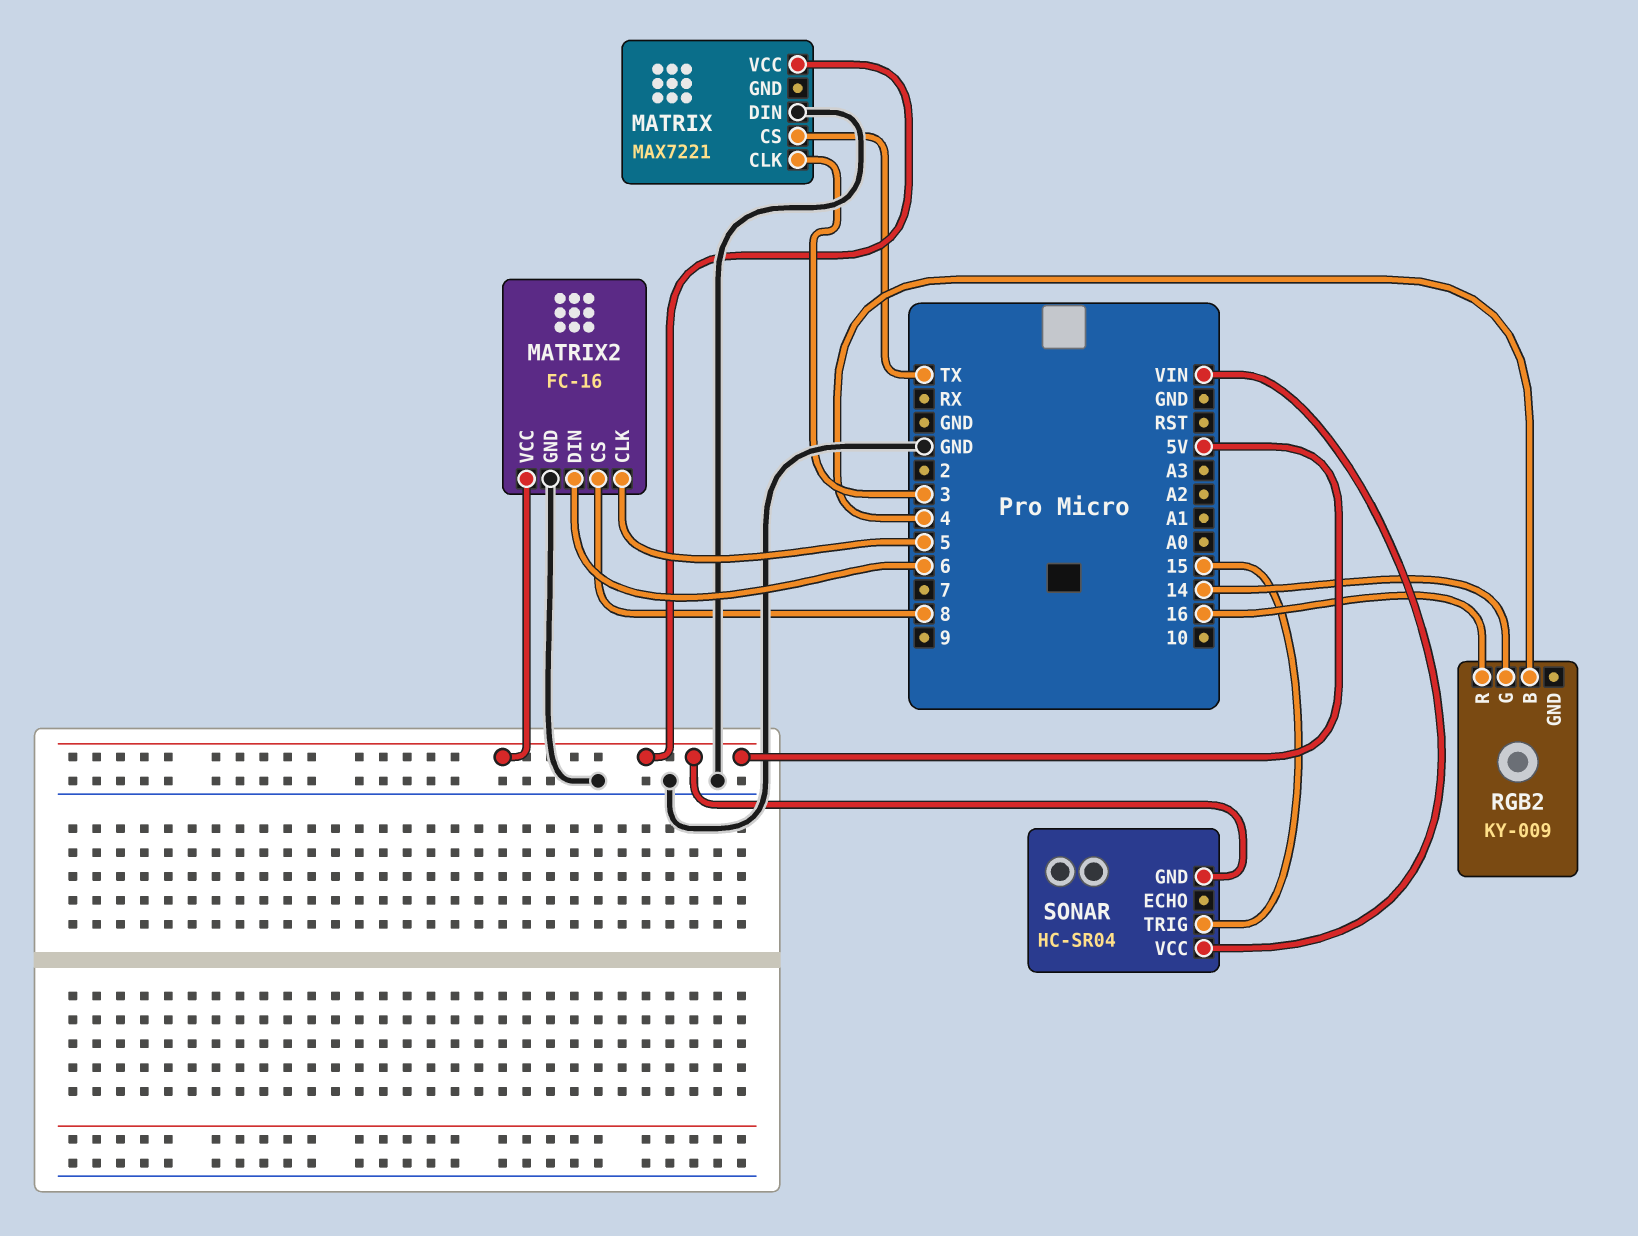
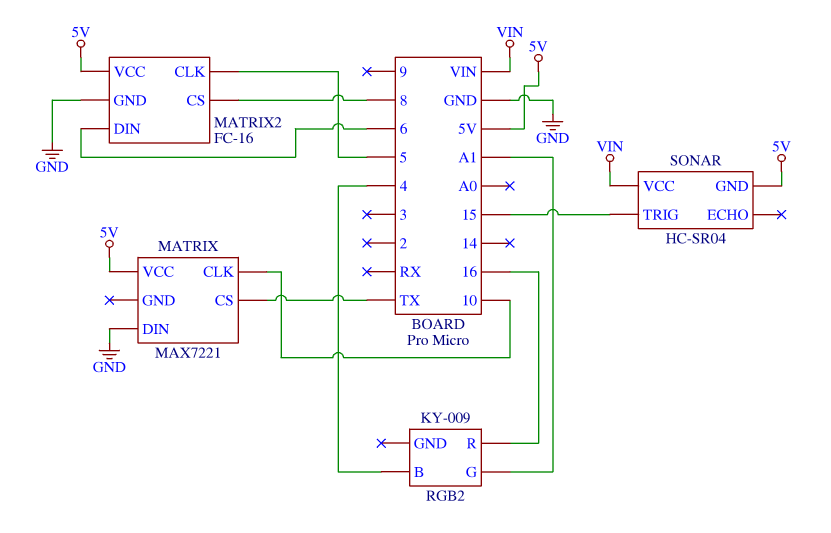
MATRIX pin CLK: 3 -> 10
RGB2 pin G: 14 -> A1

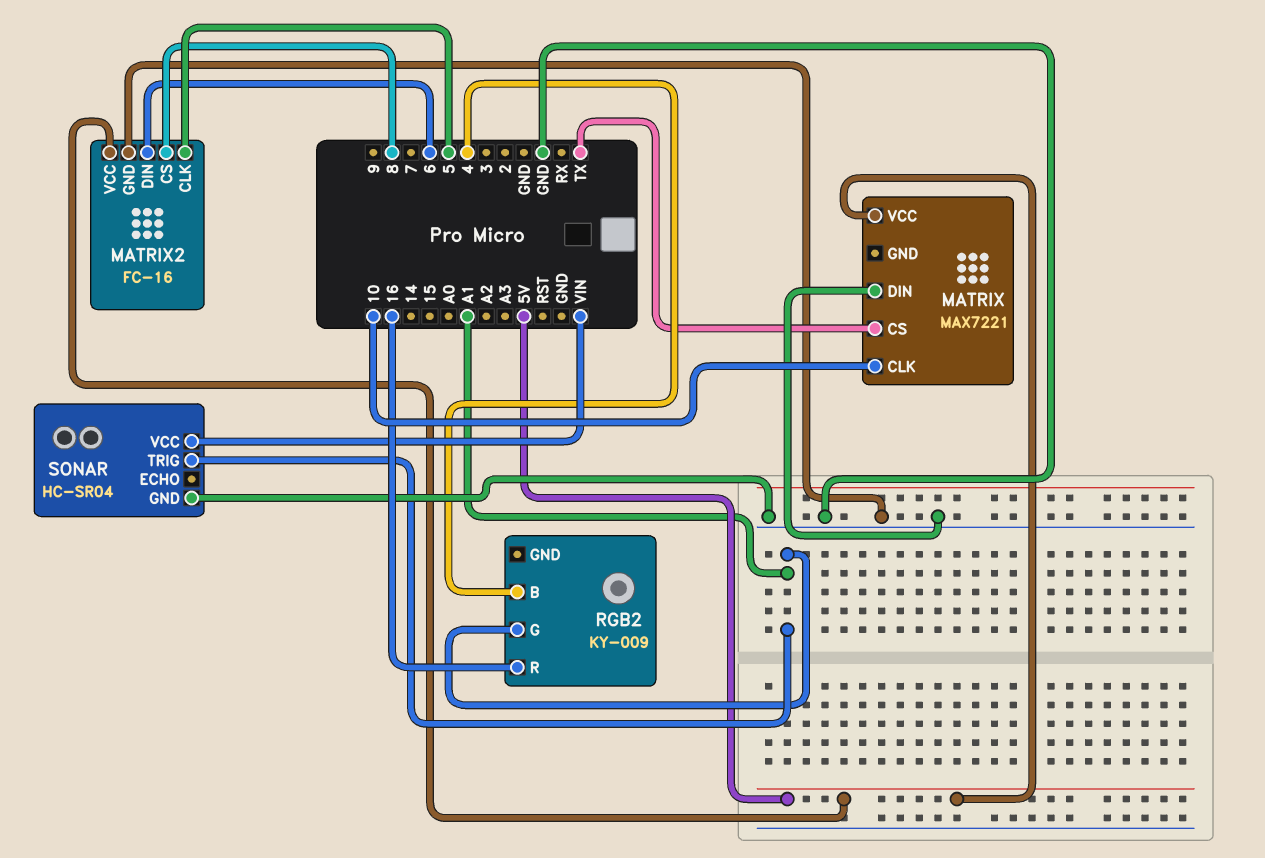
SONAR pin GND: 5V -> GND
SONAR pin TRIG: 15 -> A1

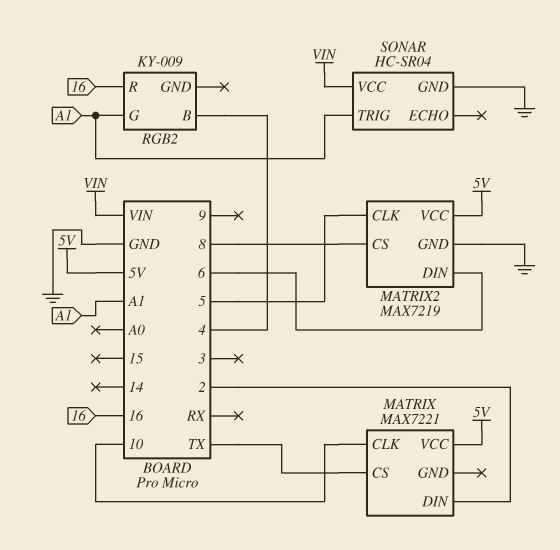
MATRIX pin DIN: GND -> 2
MATRIX2: FC-16 -> MAX7219

